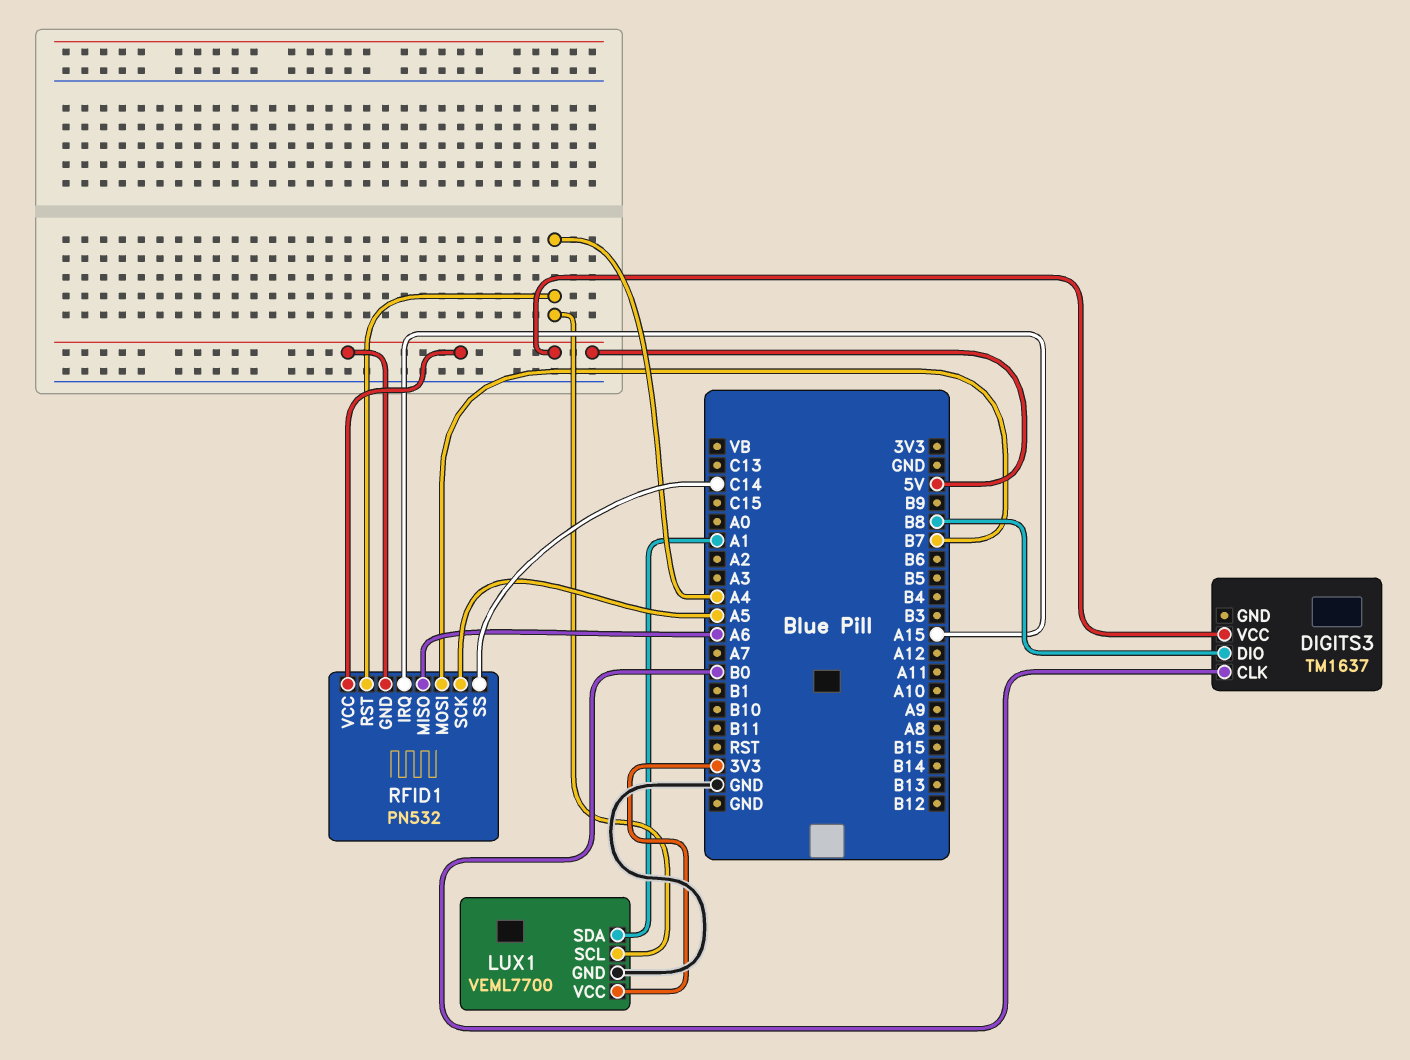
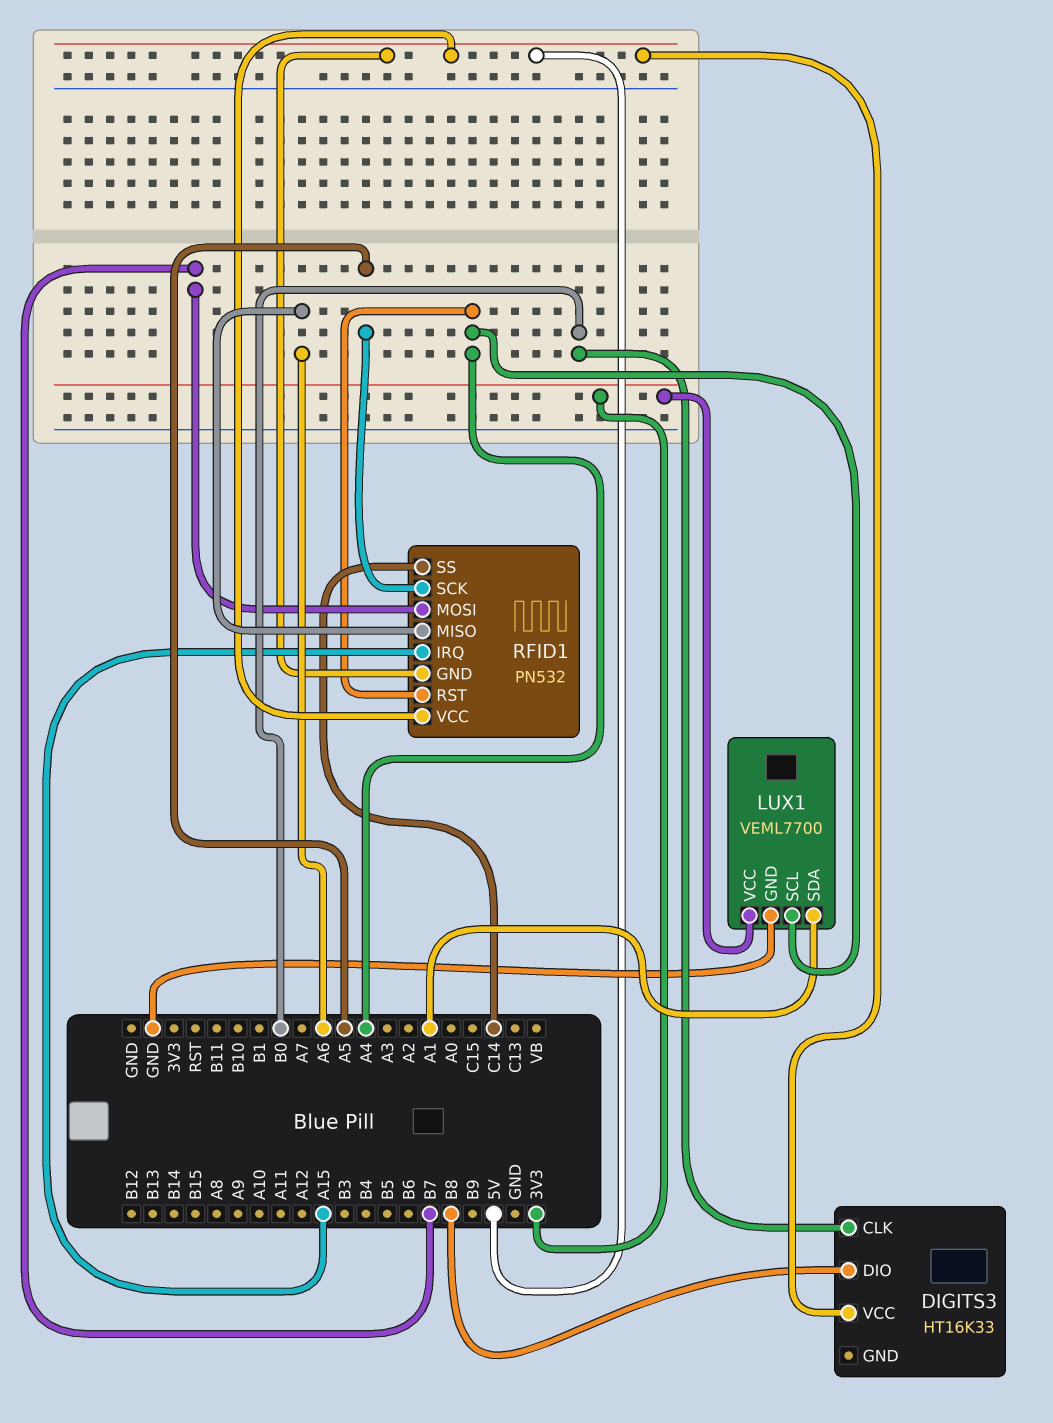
DIGITS3: TM1637 -> HT16K33

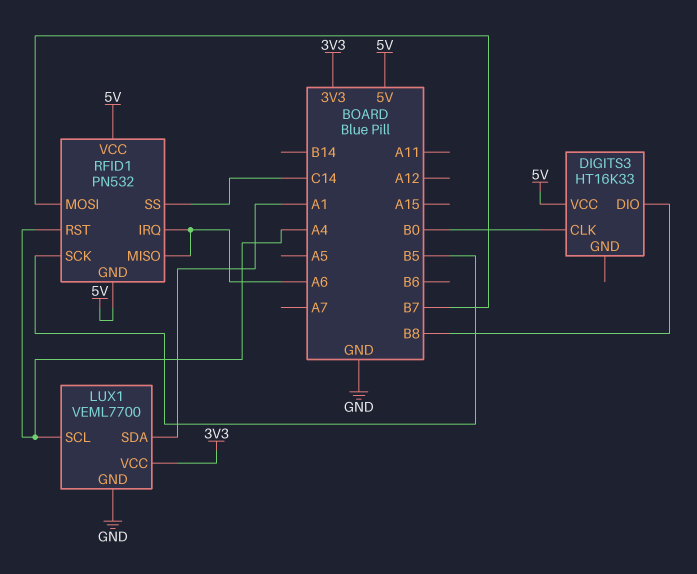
RFID1 pin IRQ: A15 -> A6
RFID1 pin SCK: A5 -> B5

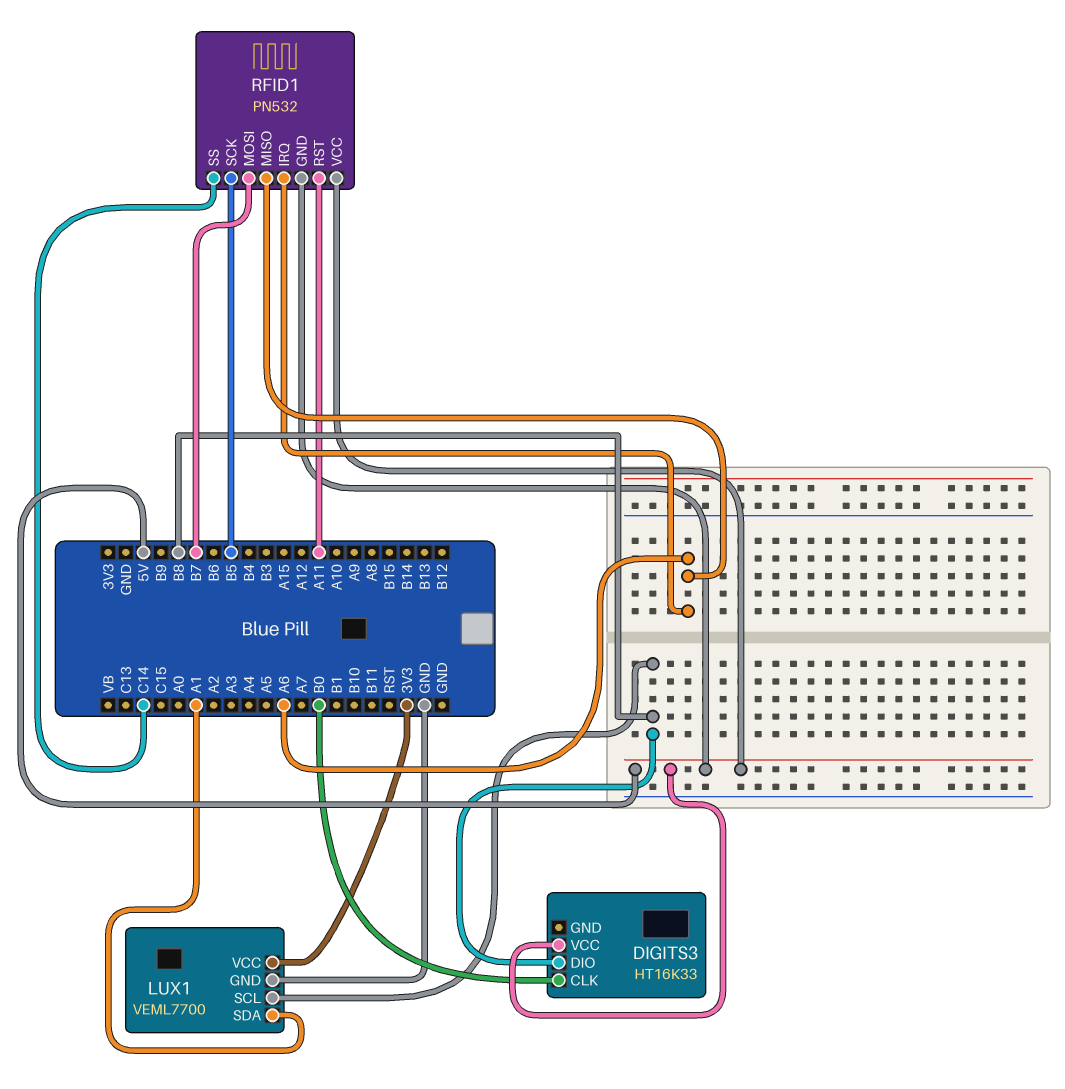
LUX1 pin SCL: A4 -> B8
RFID1 pin RST: A4 -> A11

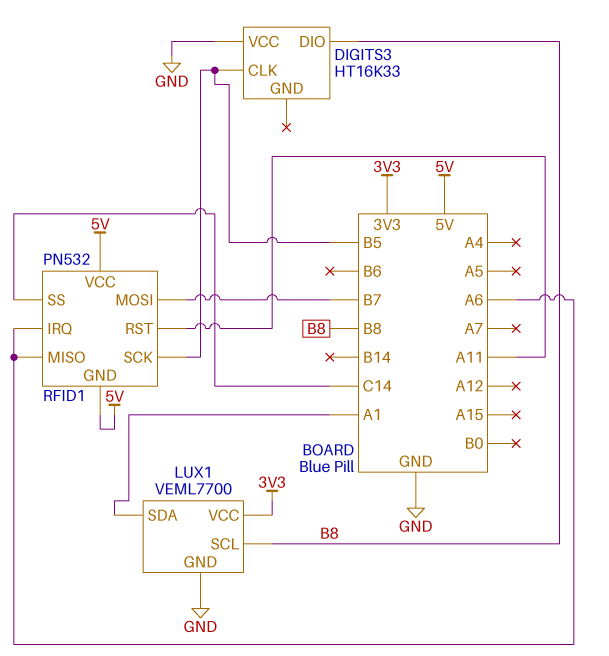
DIGITS3 pin CLK: B0 -> B5
DIGITS3 pin VCC: 5V -> GND

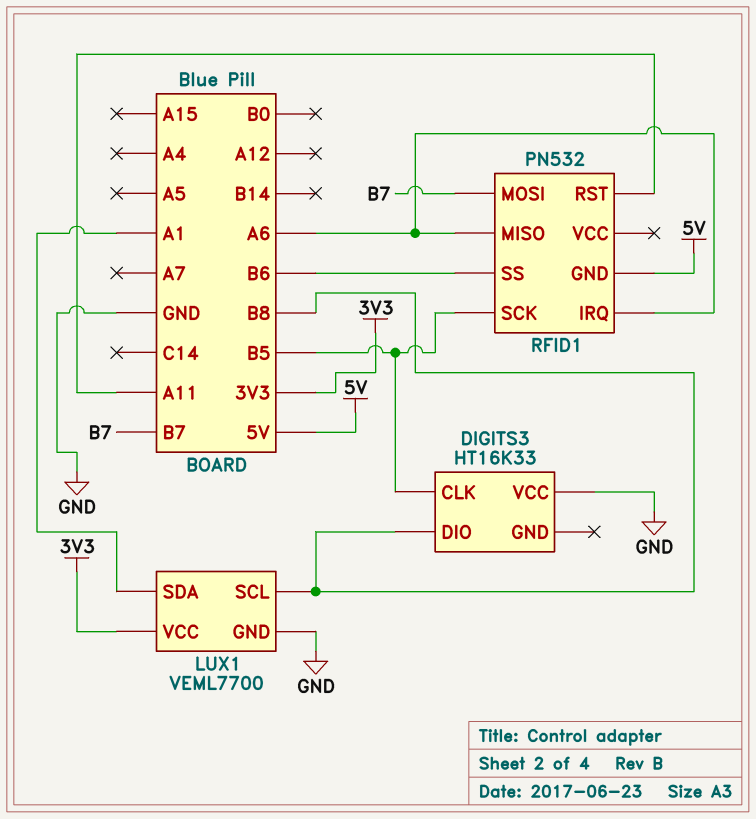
RFID1 pin SS: C14 -> B6
RFID1 pin VCC: 5V -> none

